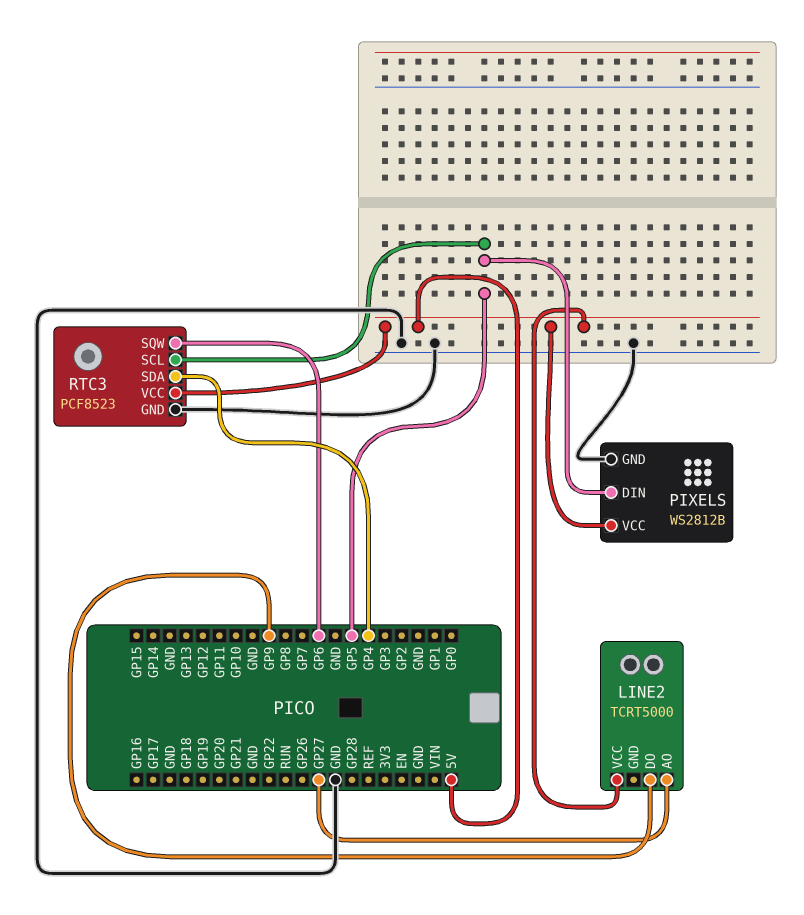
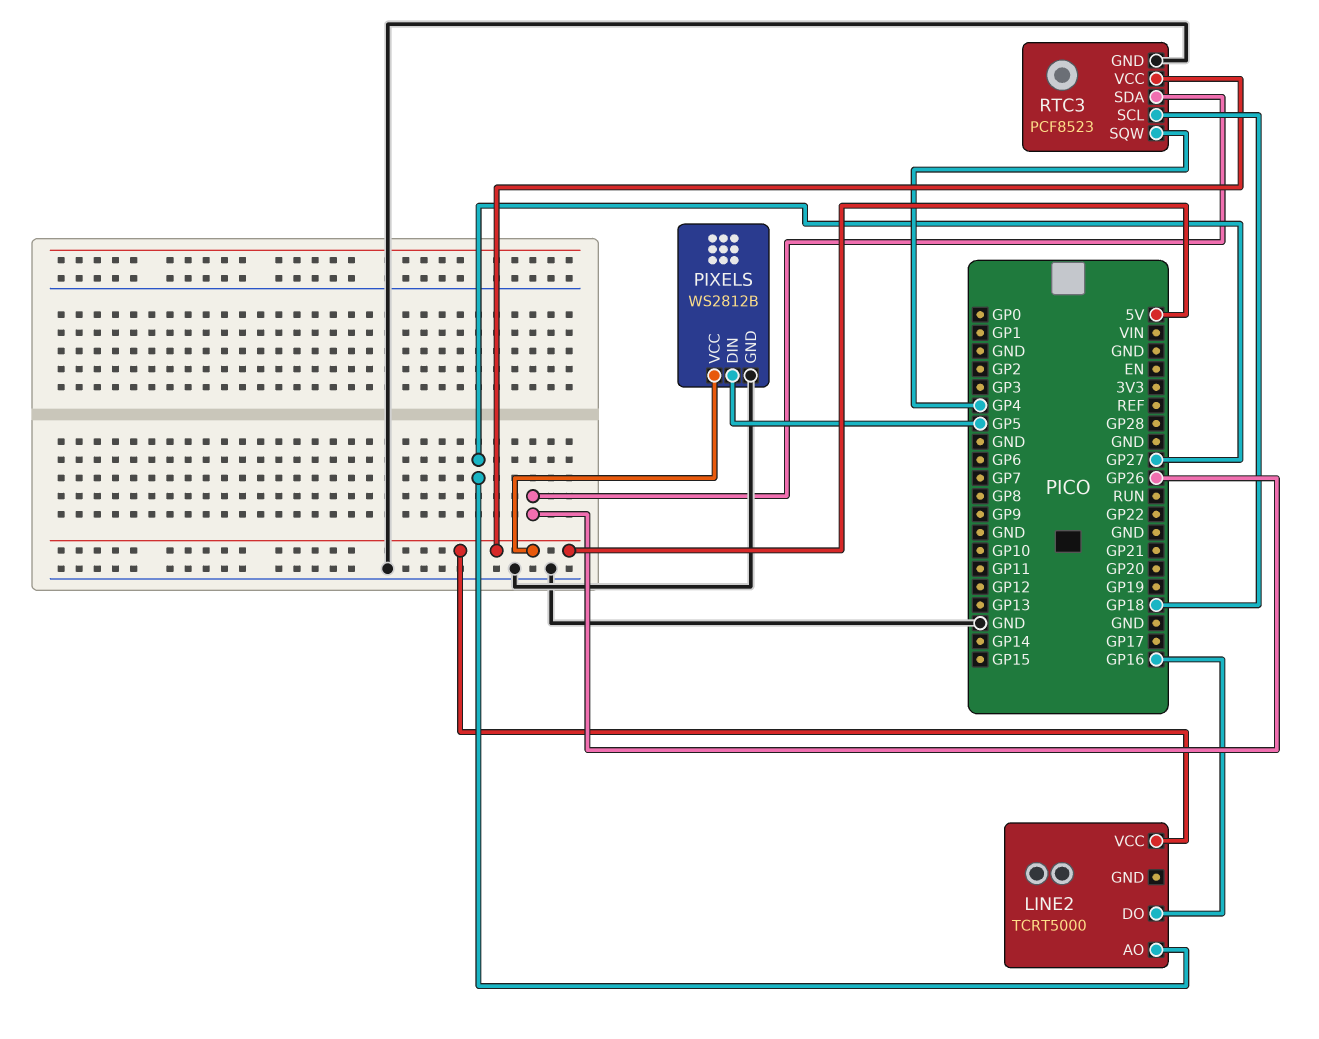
LINE2 pin DO: GP9 -> GP16
RTC3 pin SCL: GP5 -> GP18
RTC3 pin SDA: GP4 -> GP26
RTC3 pin SQW: GP6 -> GP4

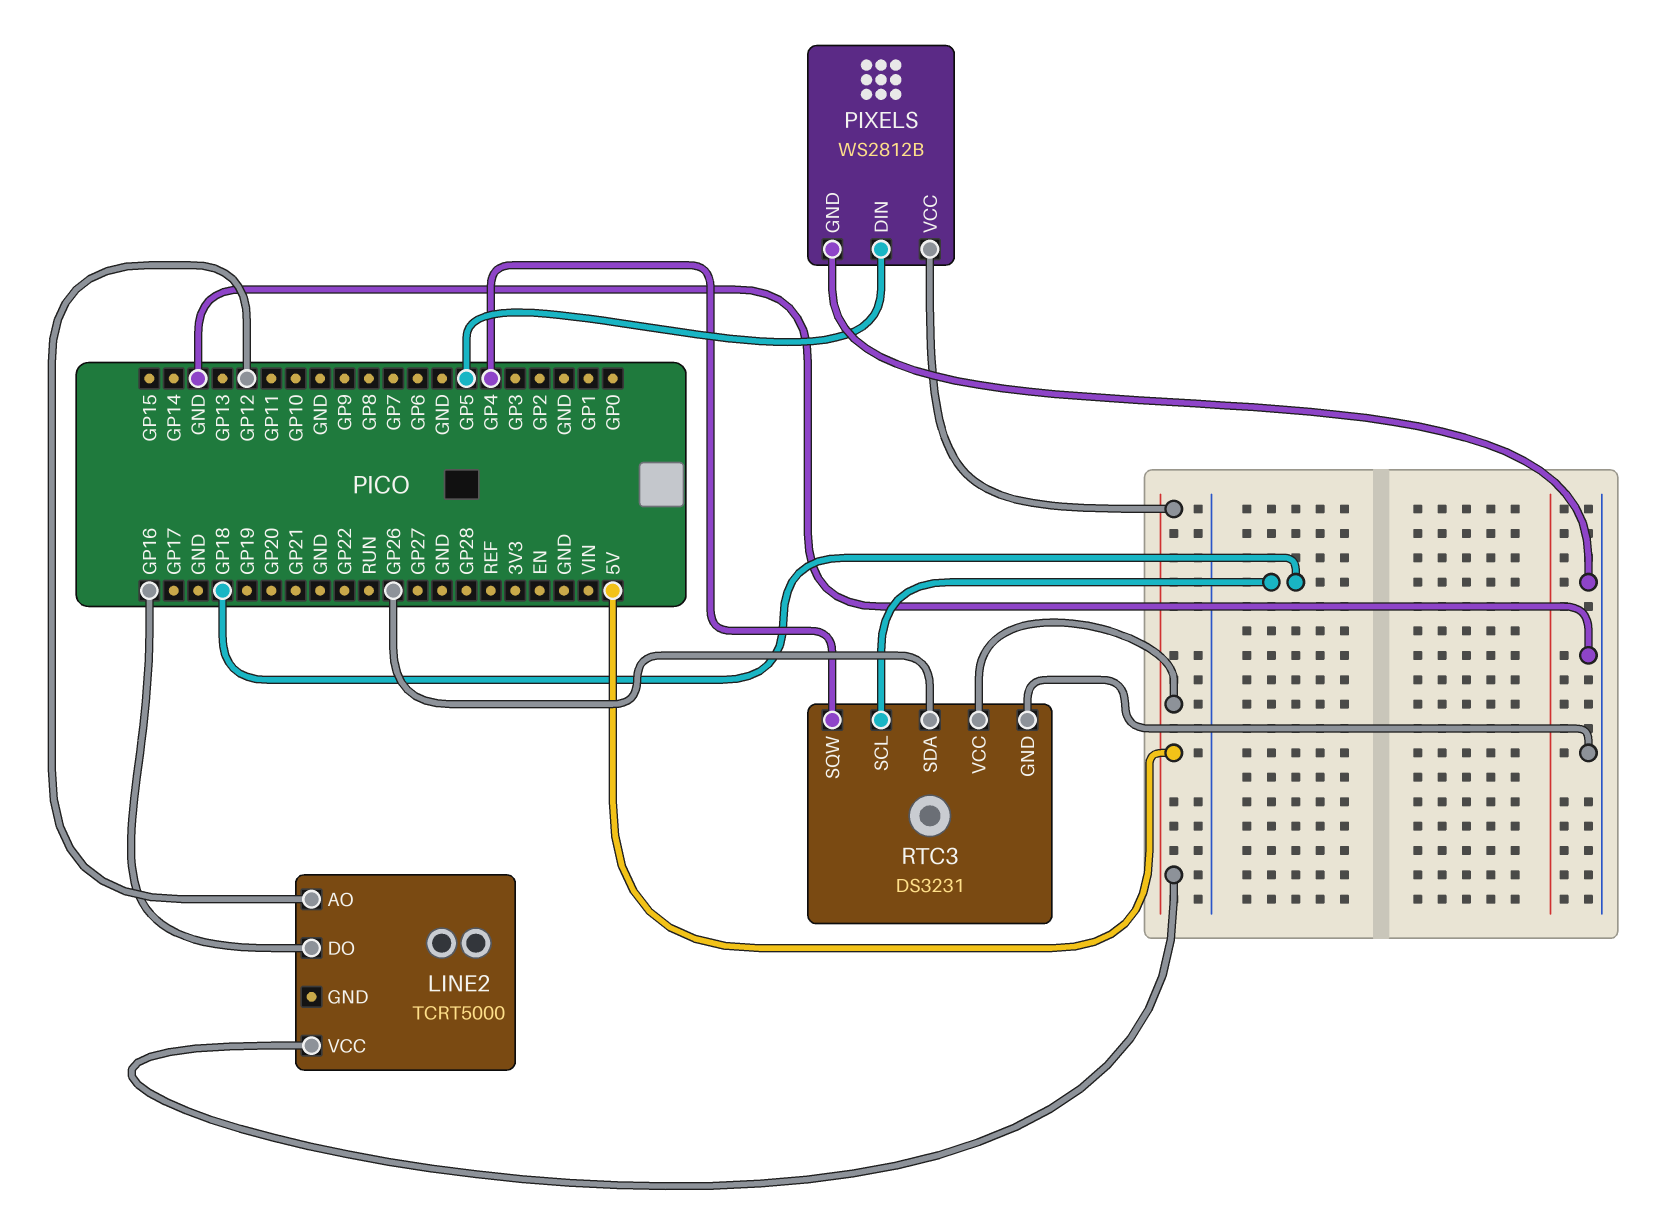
LINE2 pin AO: GP27 -> GP12
RTC3: PCF8523 -> DS3231

